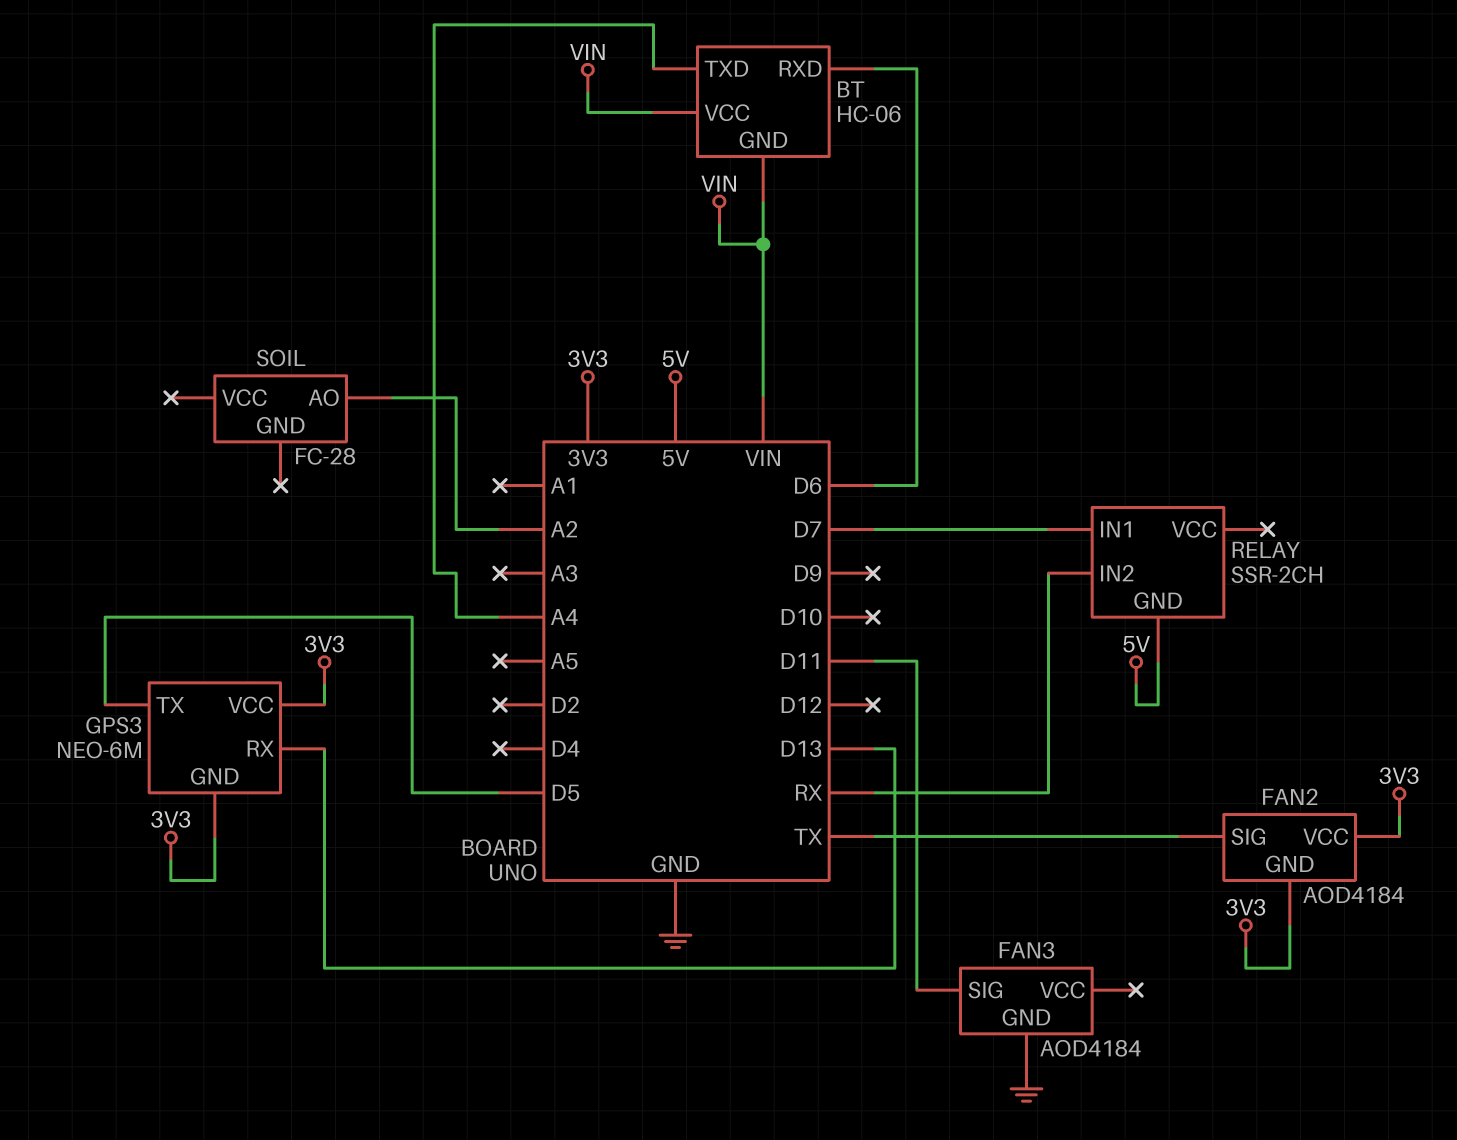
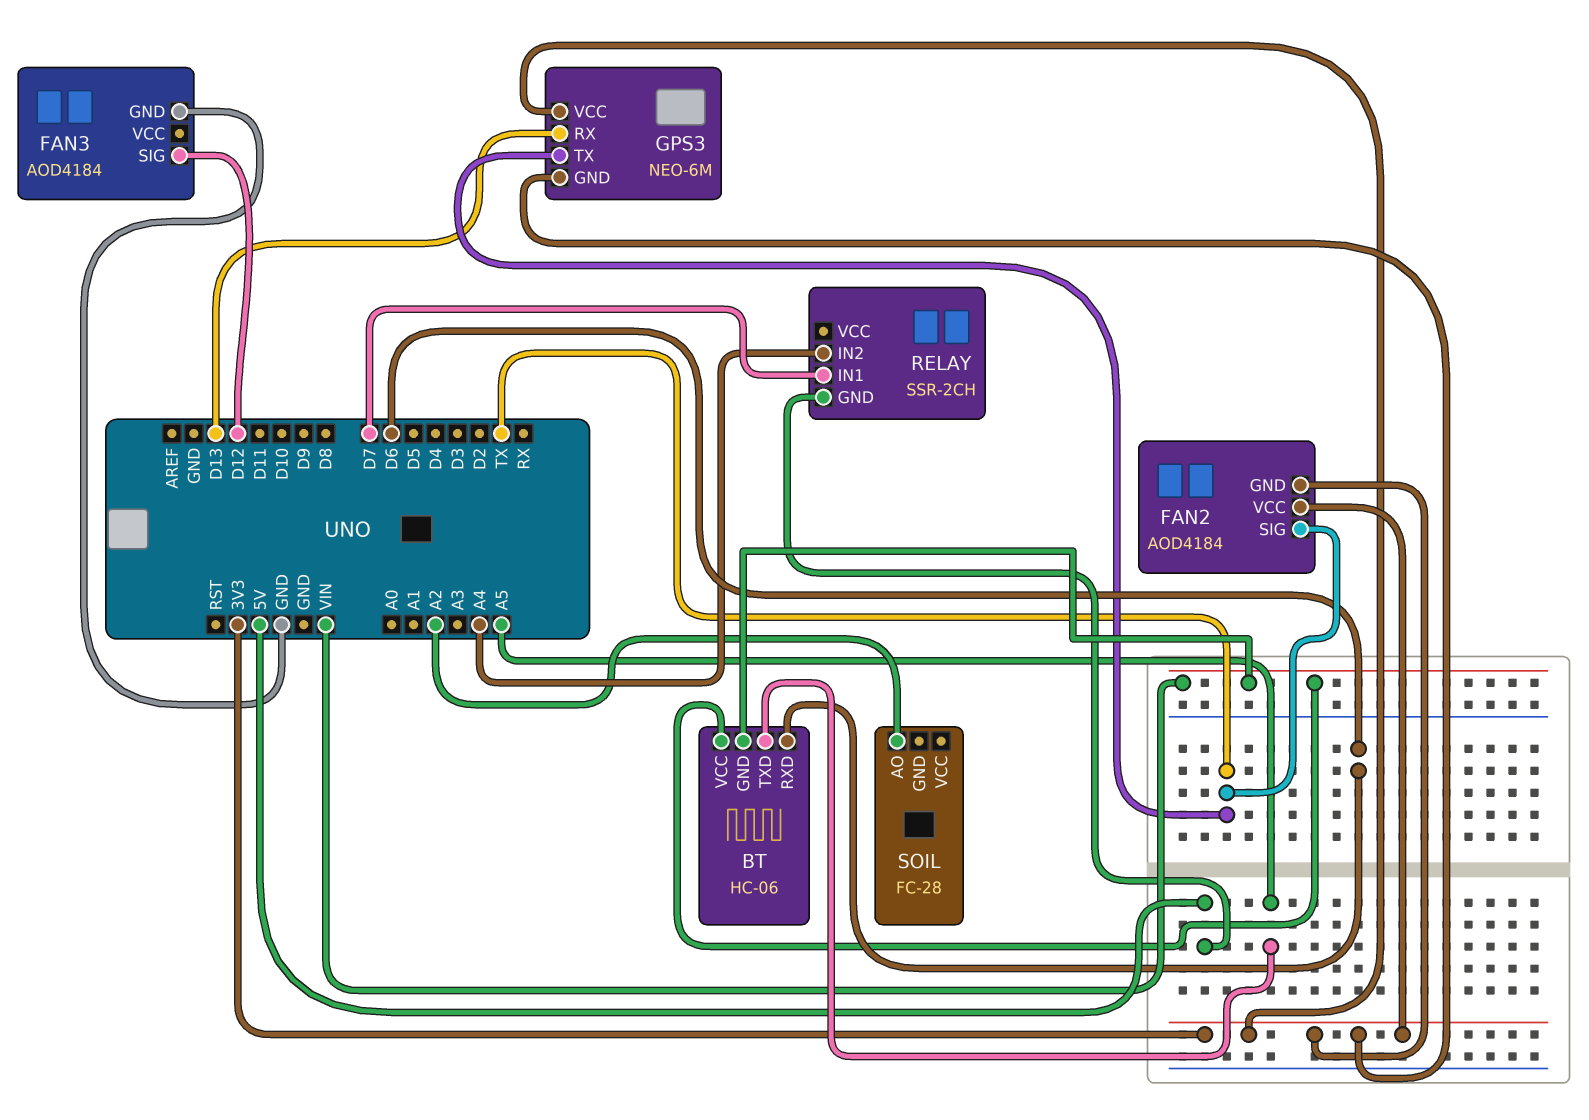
BT pin TXD: A4 -> A5
FAN3 pin SIG: D11 -> D12
GPS3 pin TX: D5 -> TX
RELAY pin IN2: RX -> A4

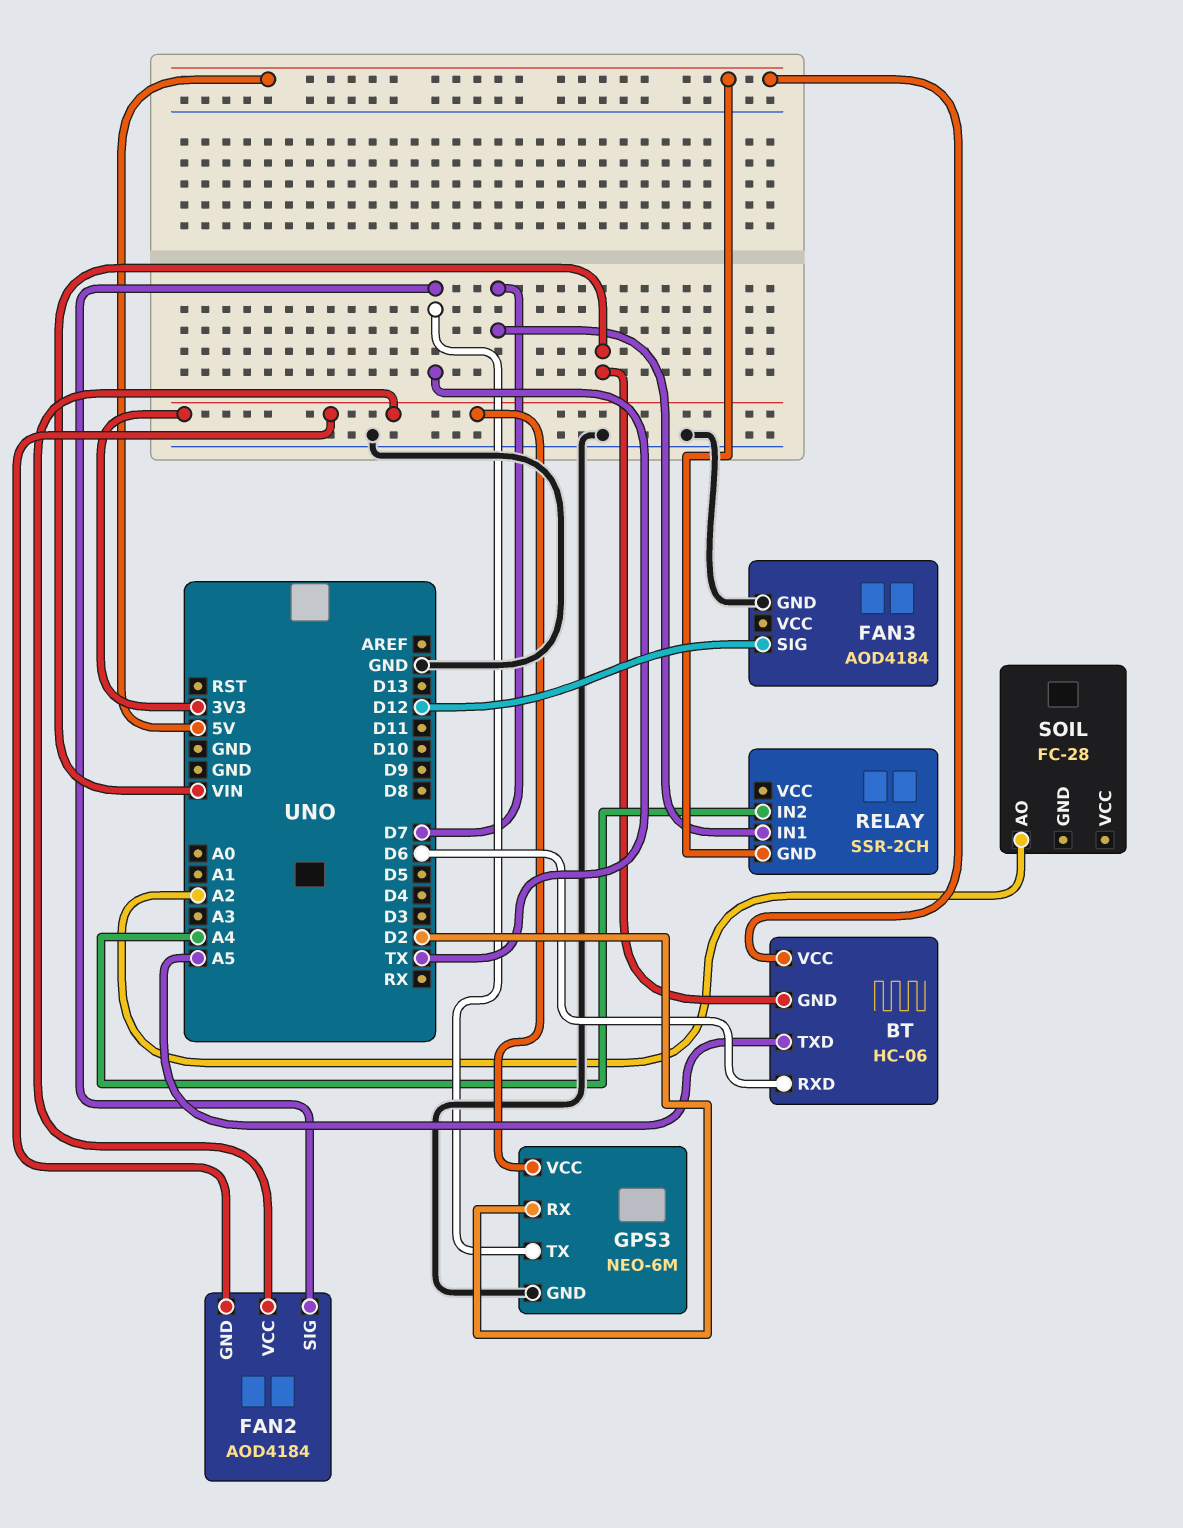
BT pin VCC: VIN -> 5V
GPS3 pin GND: 3V3 -> GND
GPS3 pin RX: D13 -> D2

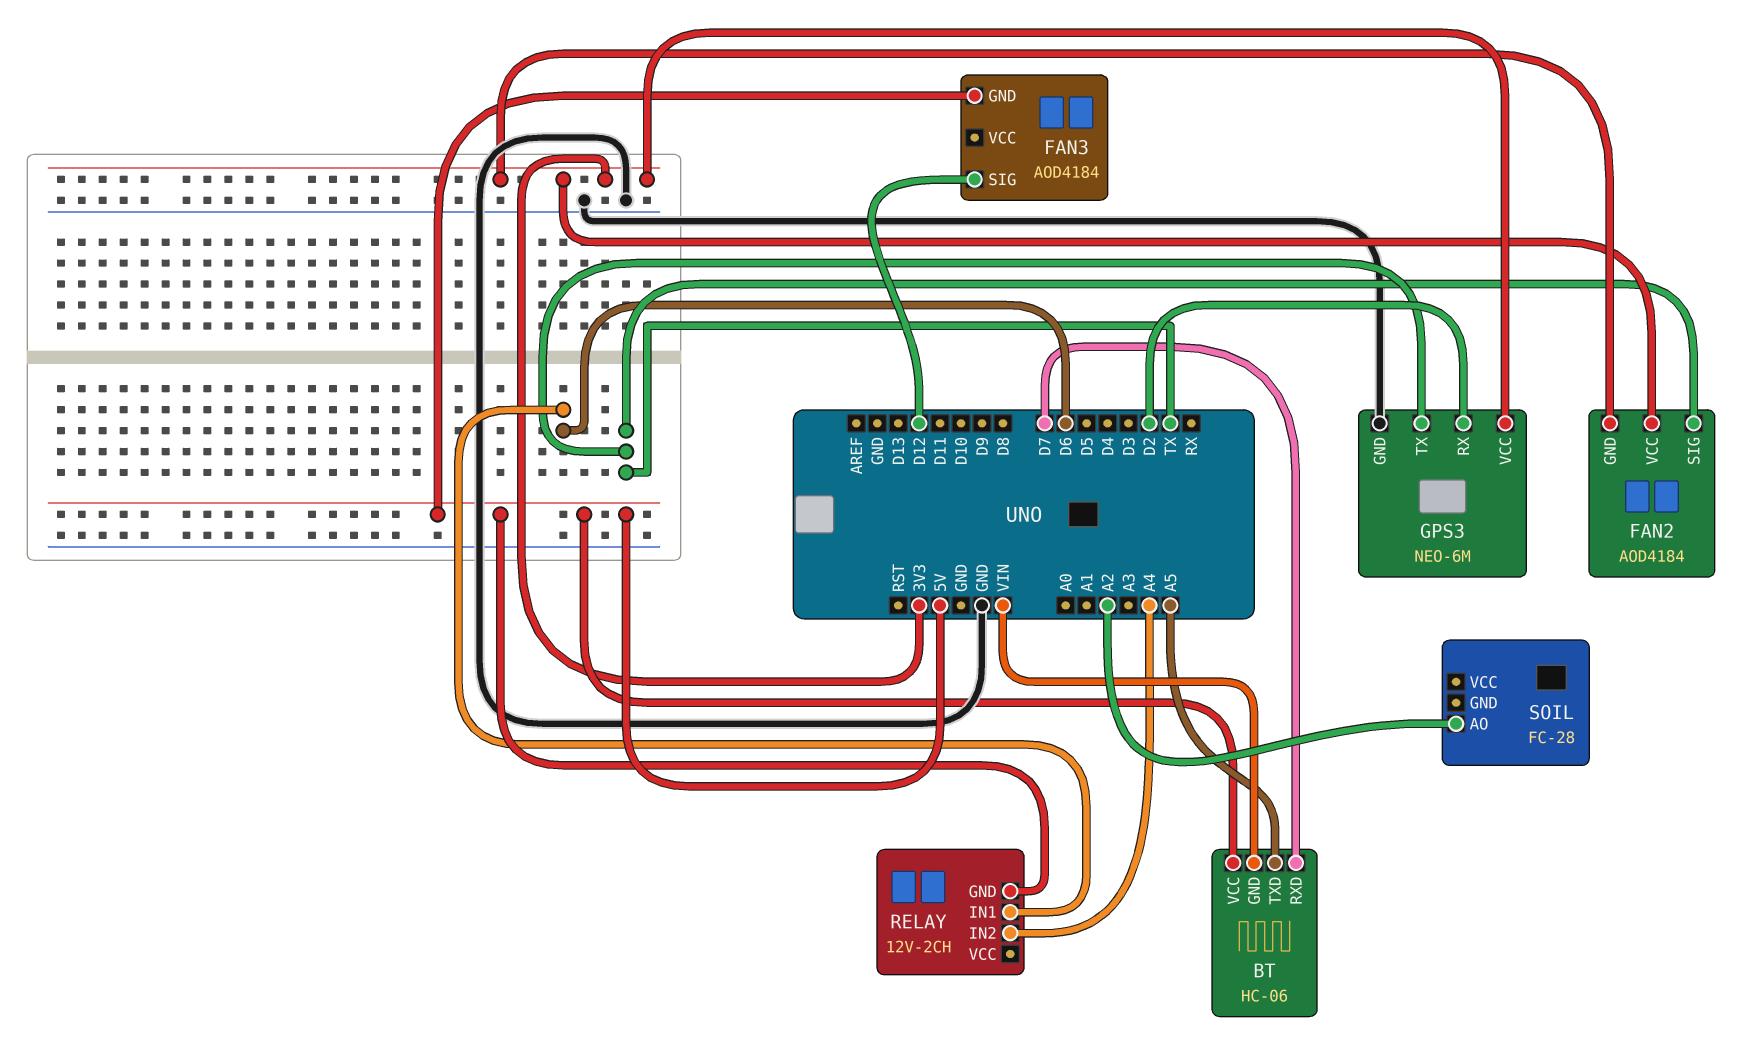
BT pin RXD: D6 -> D7
FAN3 pin GND: GND -> 5V
RELAY: SSR-2CH -> 12V-2CH
RELAY pin IN1: D7 -> D6

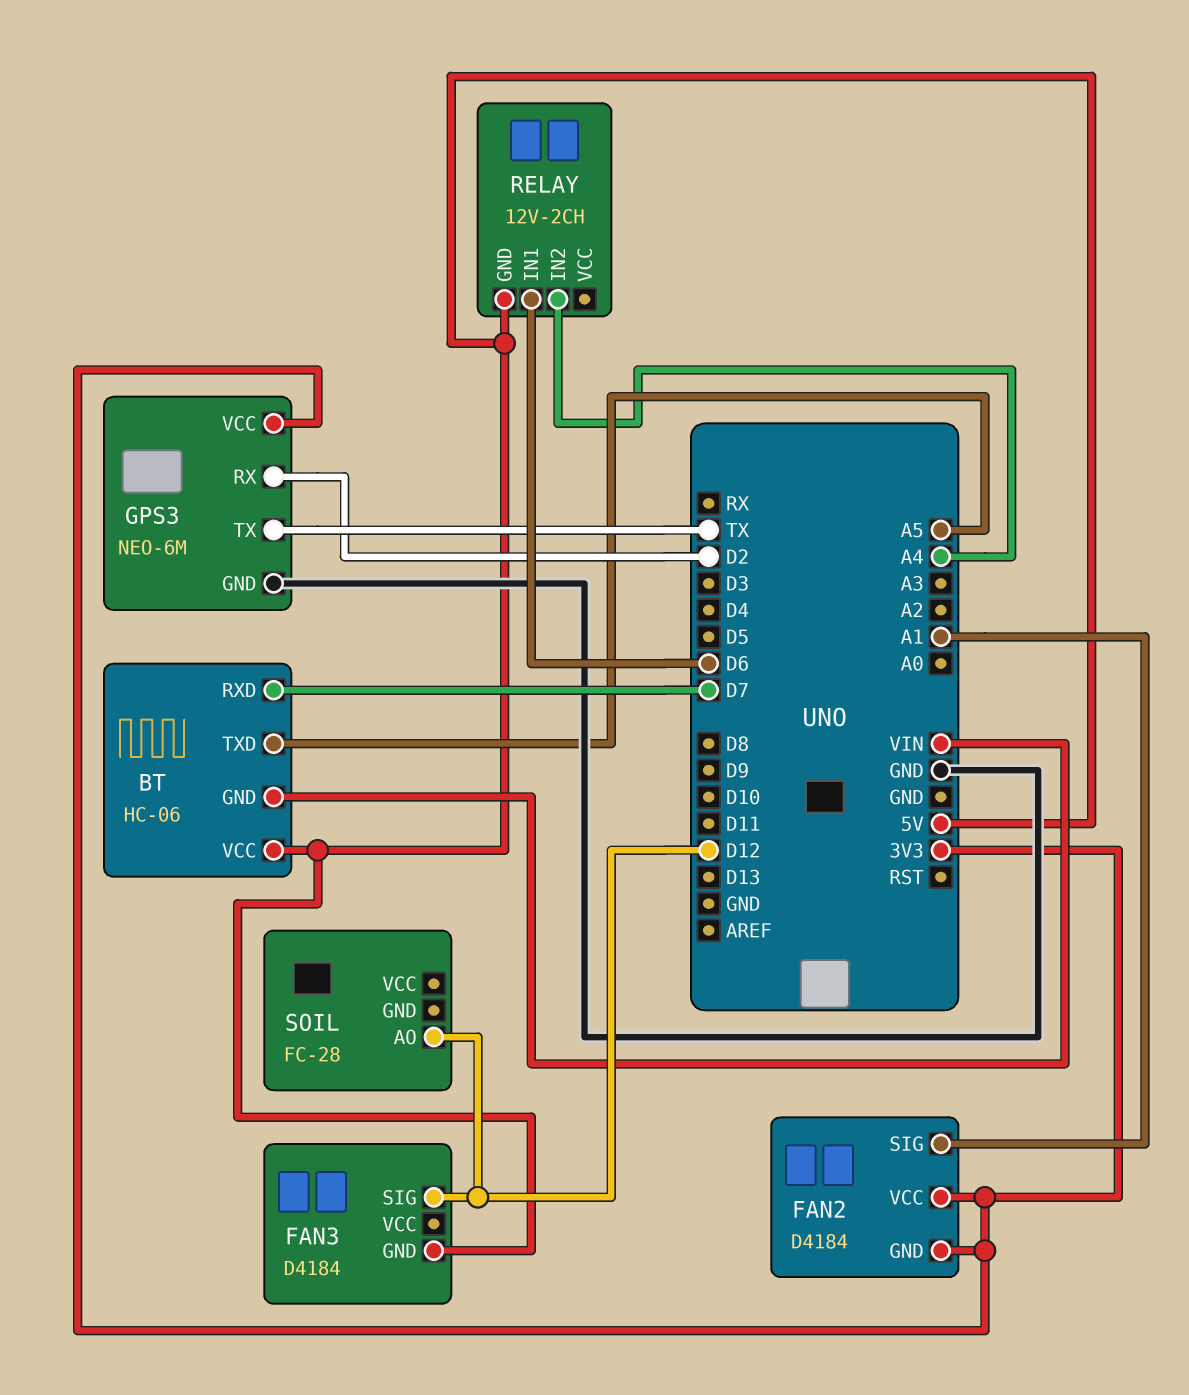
FAN2: AOD4184 -> D4184
FAN2 pin SIG: TX -> A1
FAN3: AOD4184 -> D4184
SOIL pin AO: A2 -> D12

